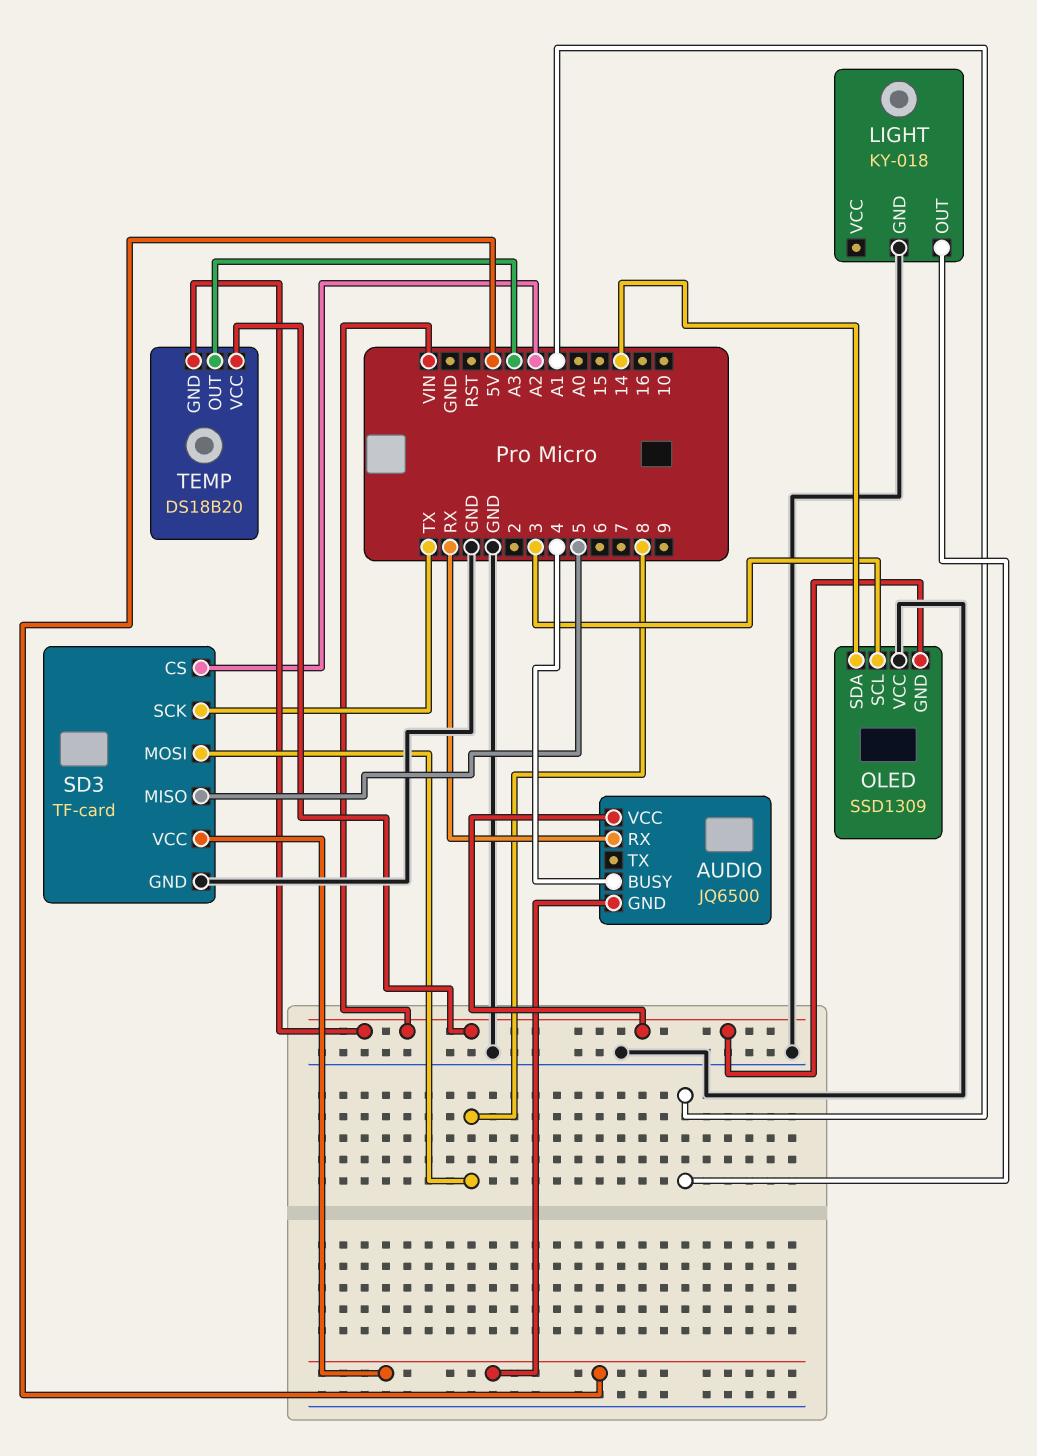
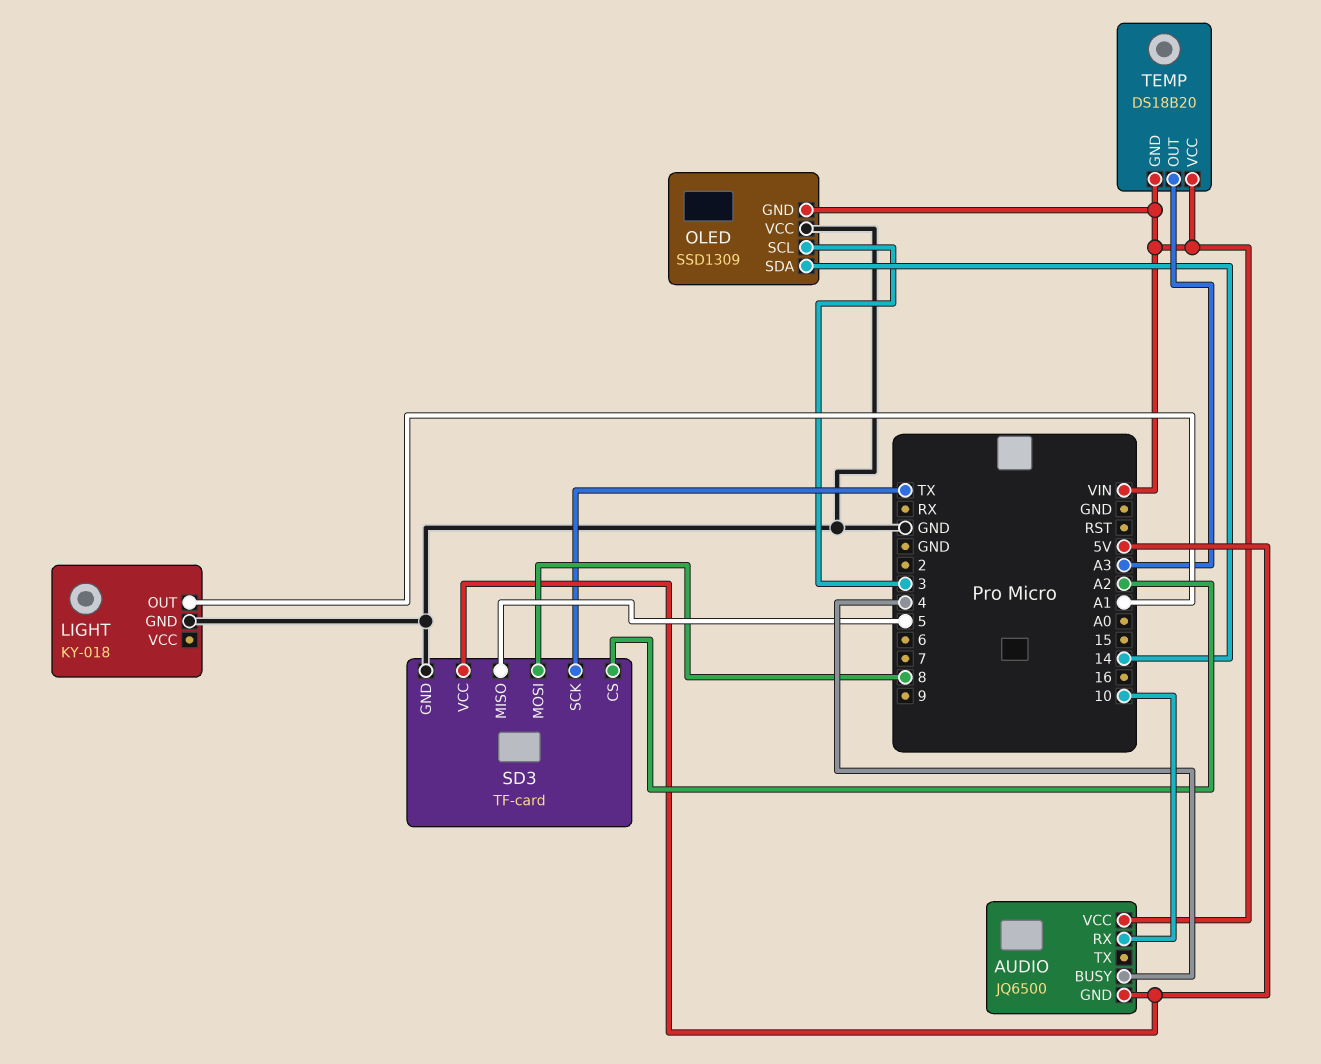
AUDIO pin RX: RX -> 10

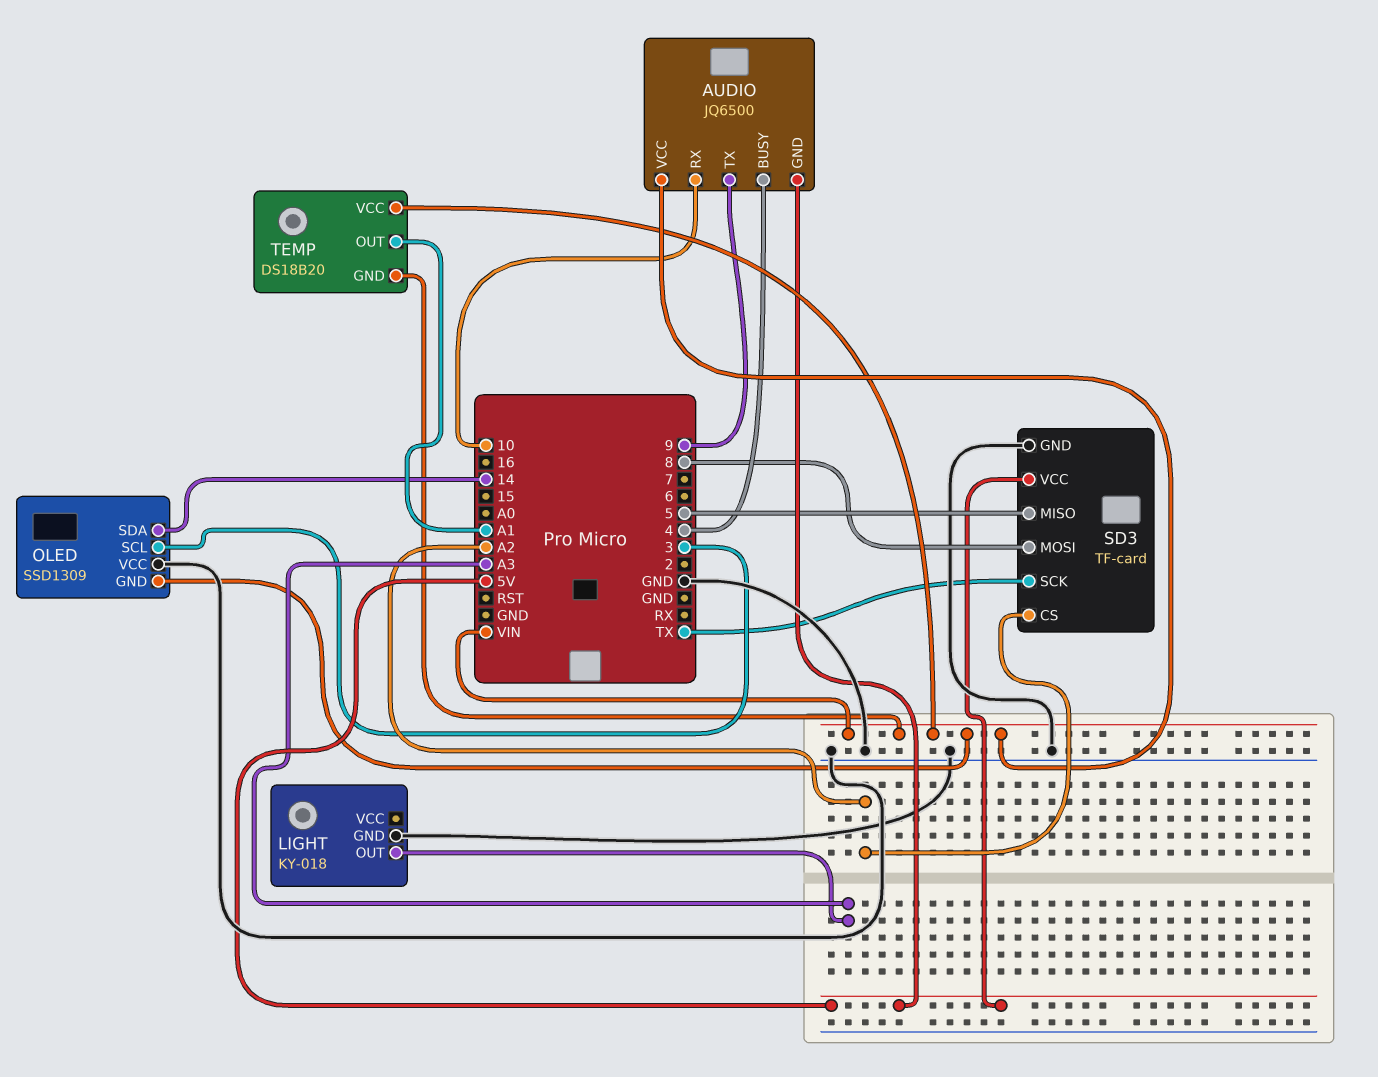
AUDIO pin TX: none -> 9
LIGHT pin OUT: A1 -> A3
TEMP pin OUT: A3 -> A1

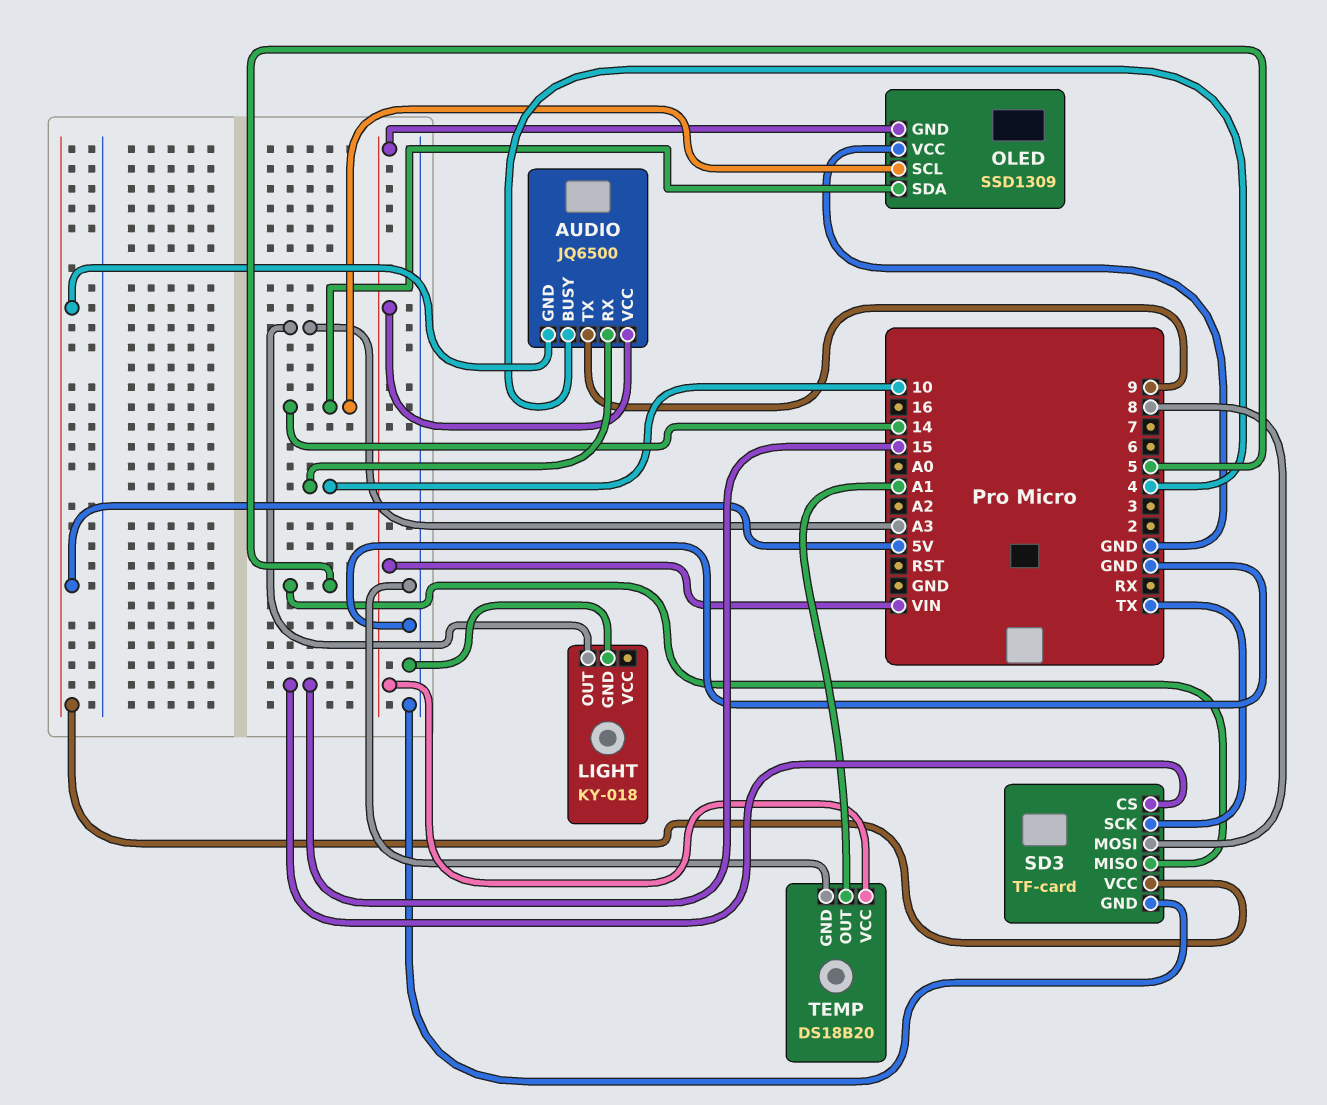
OLED pin SCL: 3 -> 14
SD3 pin CS: A2 -> 15
TEMP pin GND: VIN -> GND

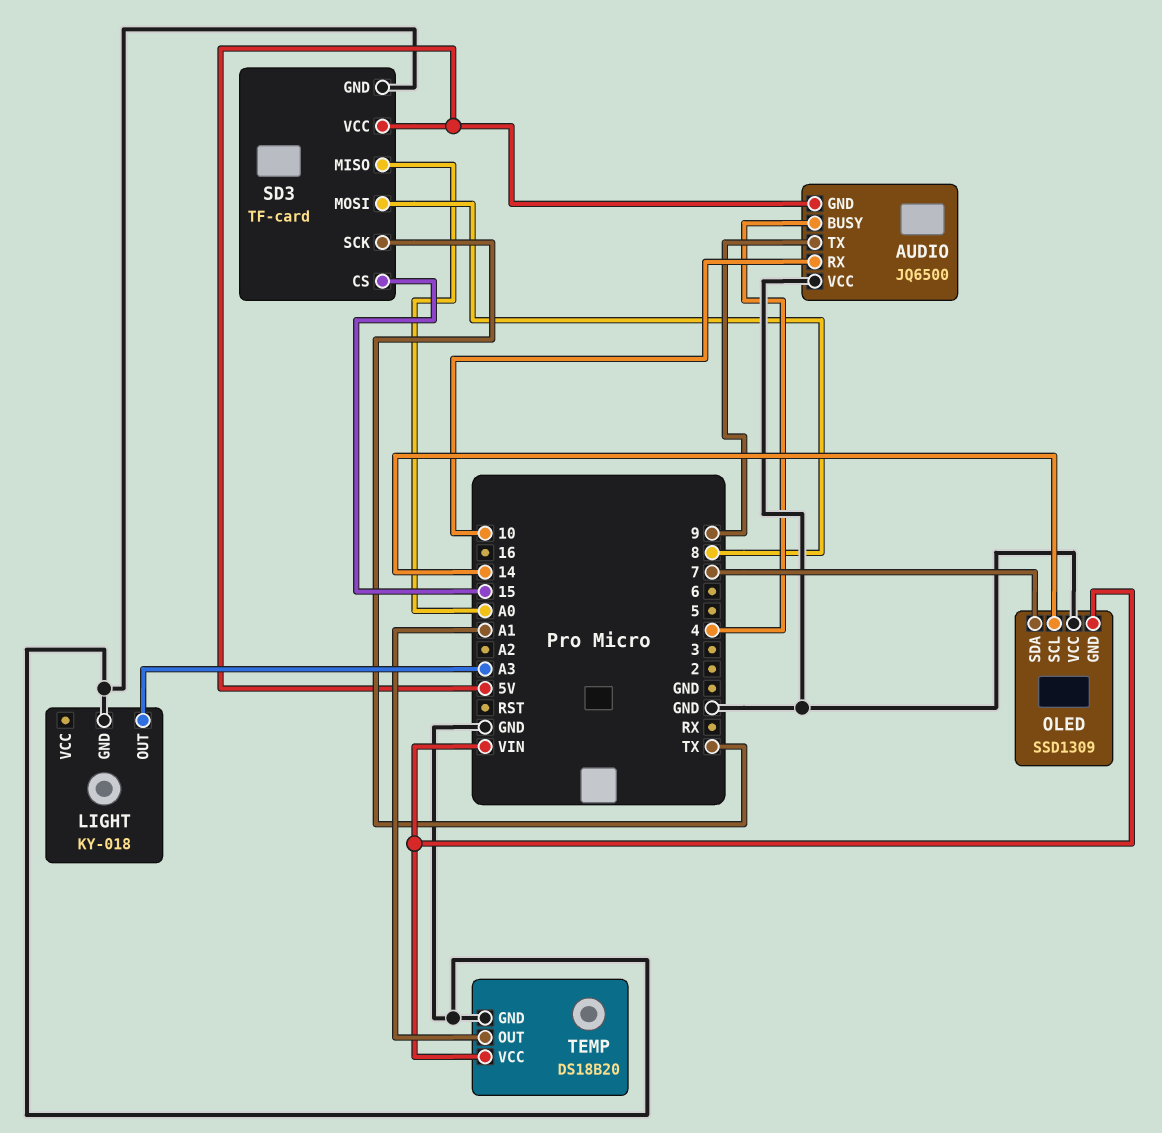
AUDIO pin VCC: VIN -> GND
OLED pin SDA: 14 -> 7
SD3 pin MISO: 5 -> A0

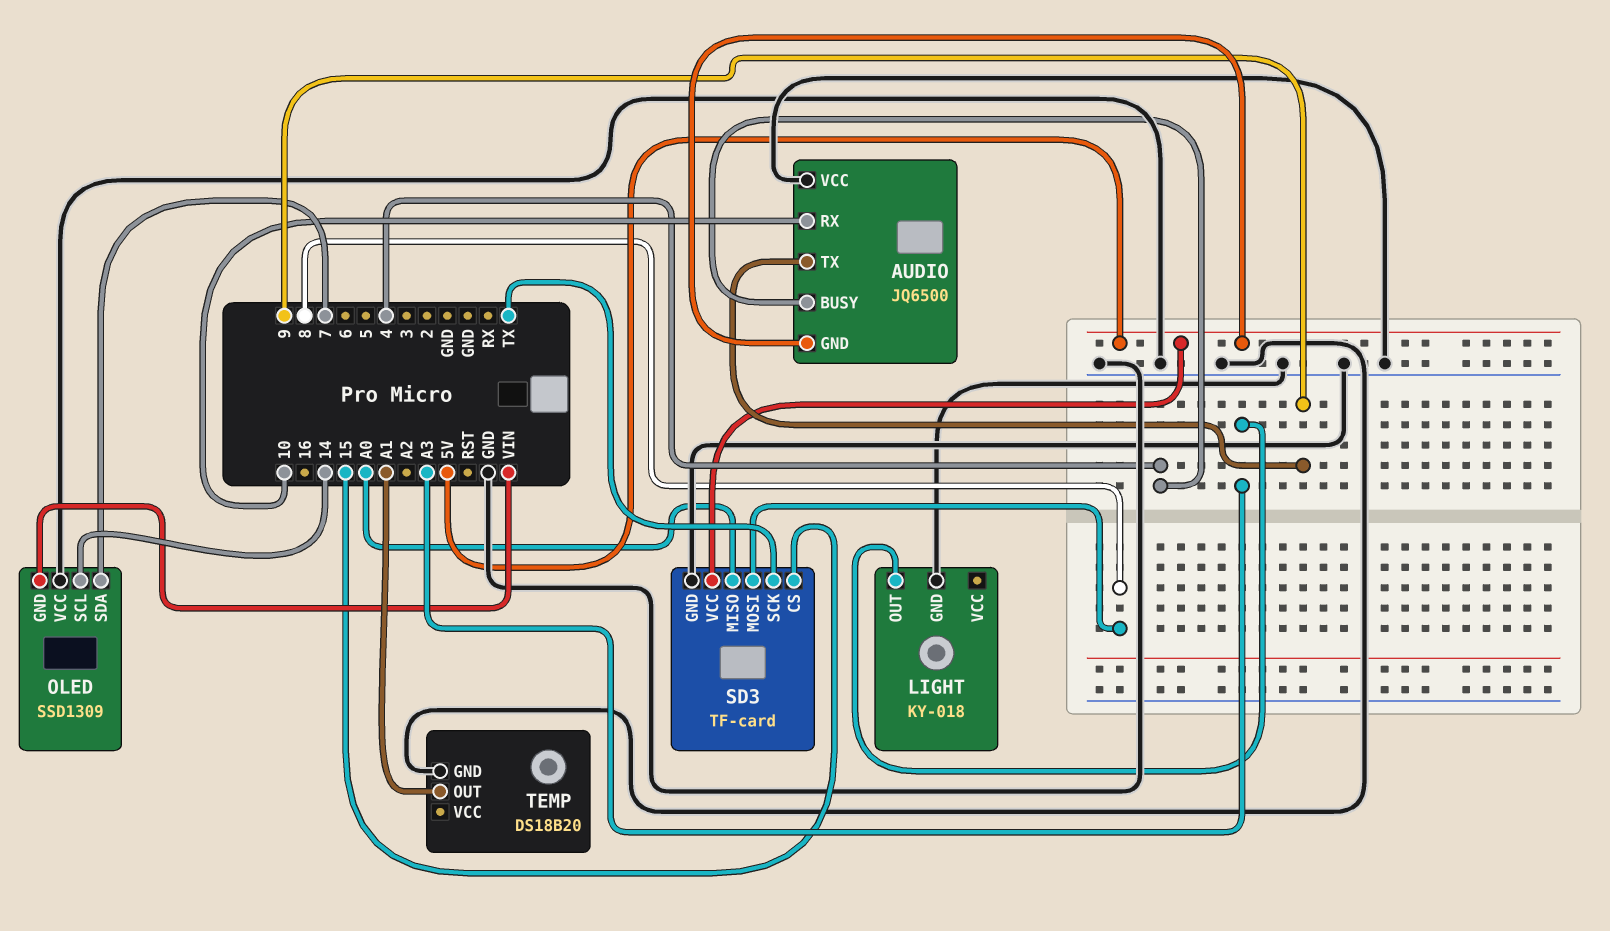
TEMP pin VCC: VIN -> none

